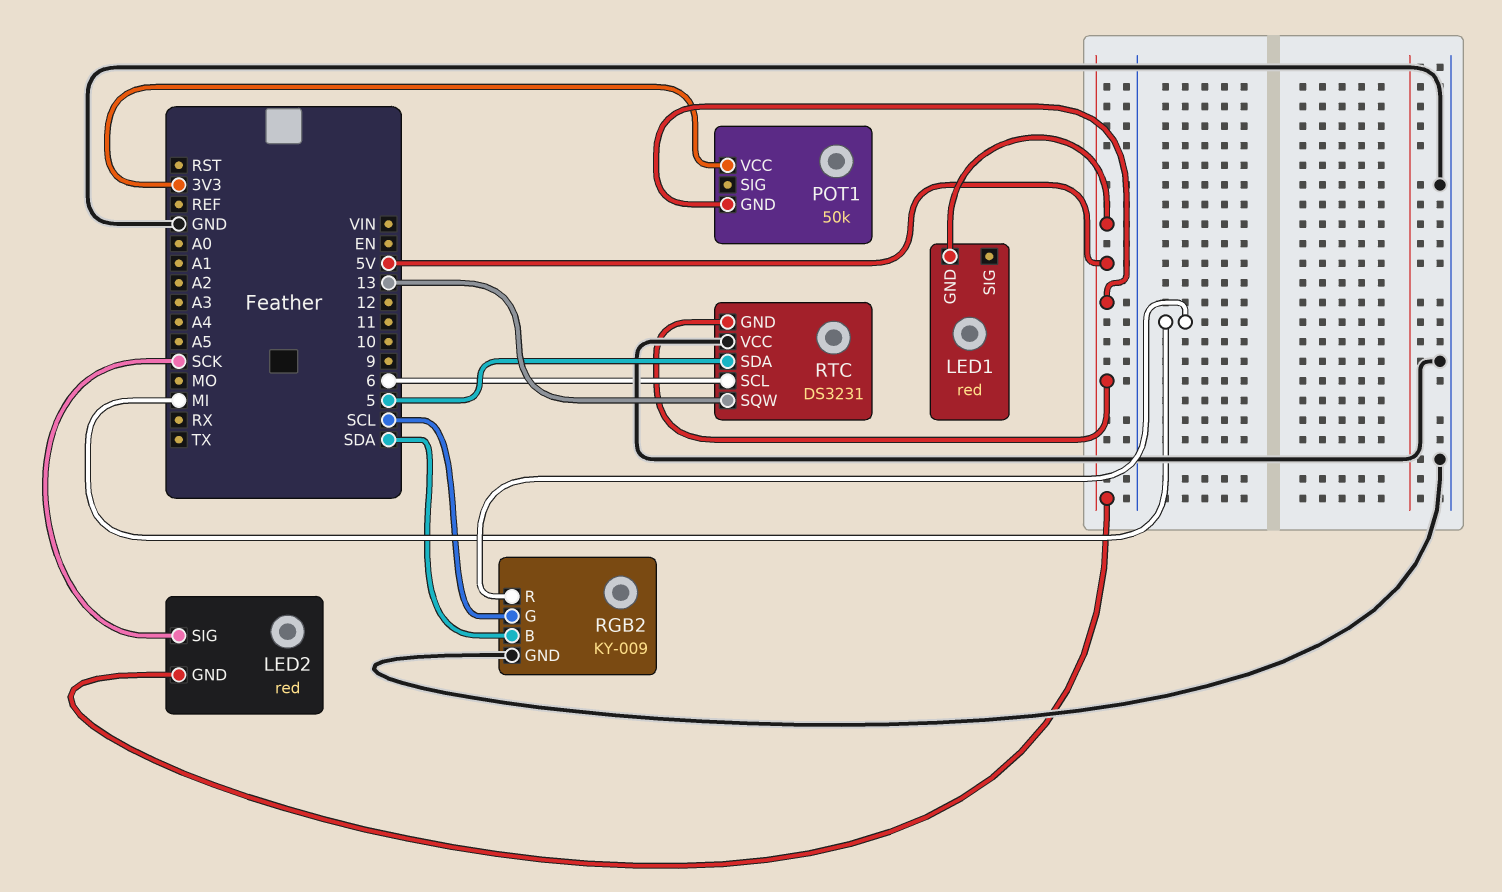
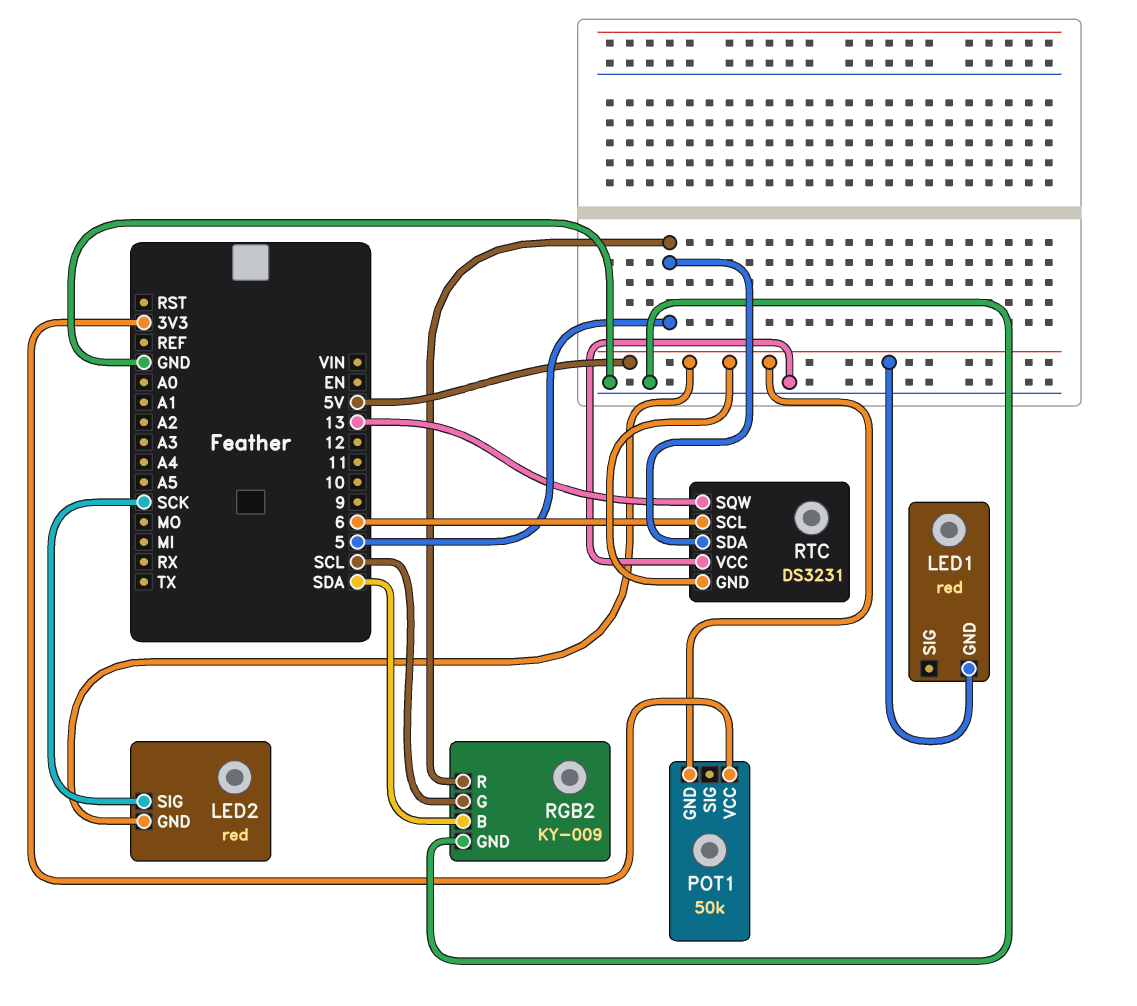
RGB2 pin R: MI -> 5

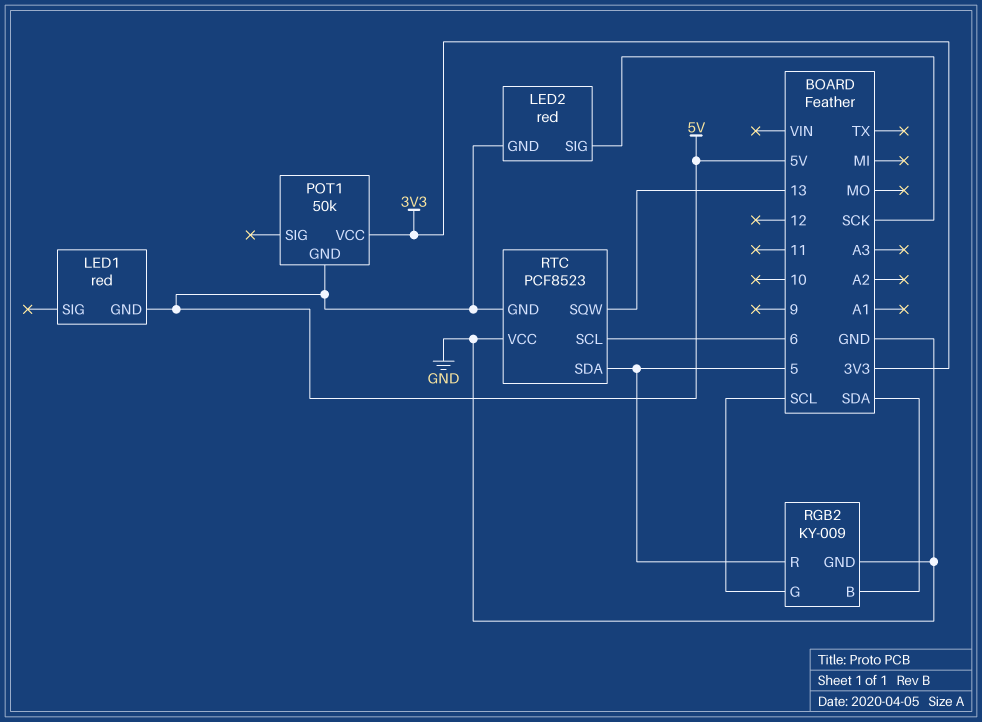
RTC: DS3231 -> PCF8523

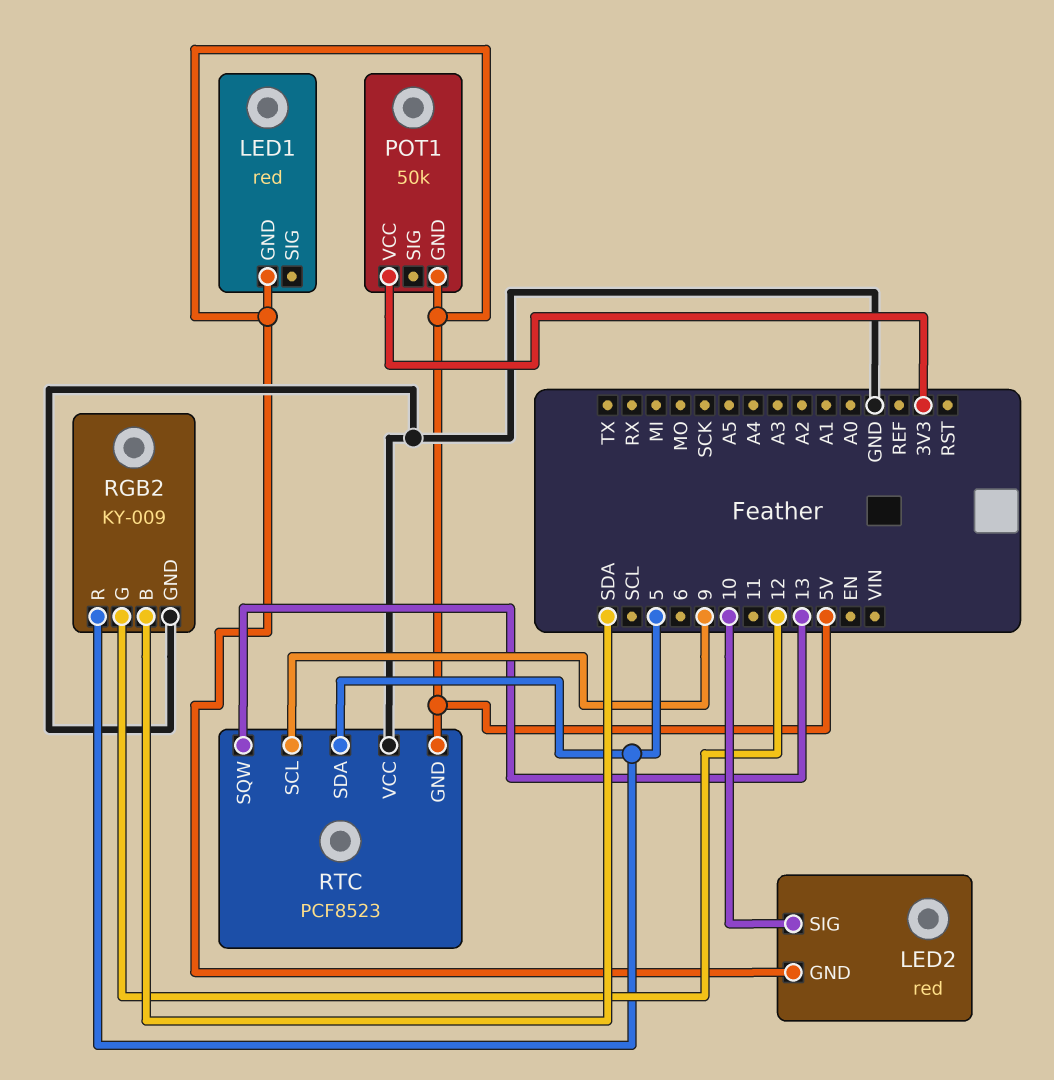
LED2 pin SIG: SCK -> 10
RGB2 pin G: SCL -> 12
RTC pin SCL: 6 -> 9

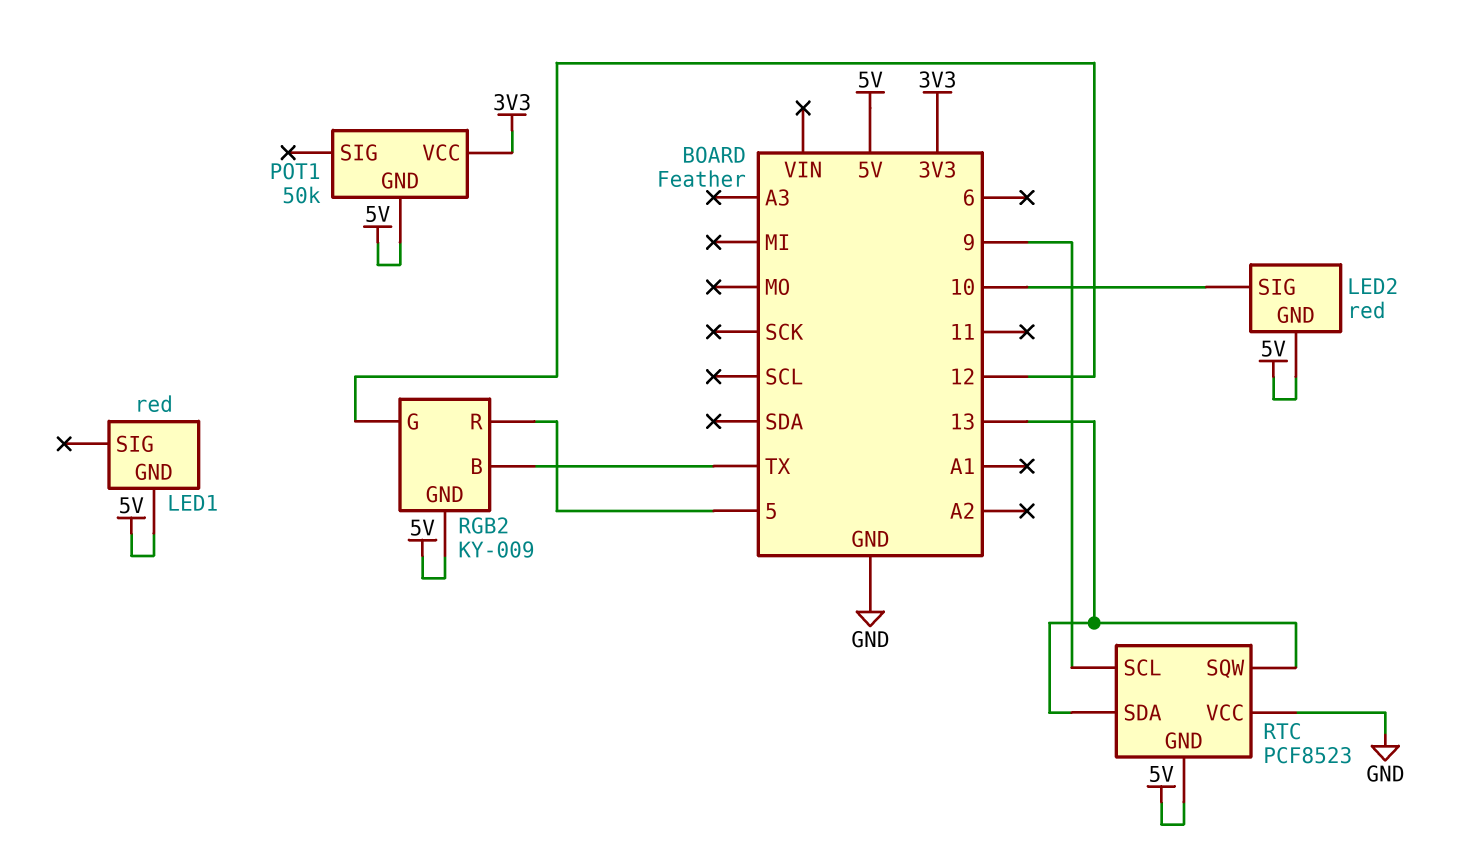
RGB2 pin B: SDA -> TX
RGB2 pin GND: GND -> 5V
RTC pin SDA: 5 -> 13

